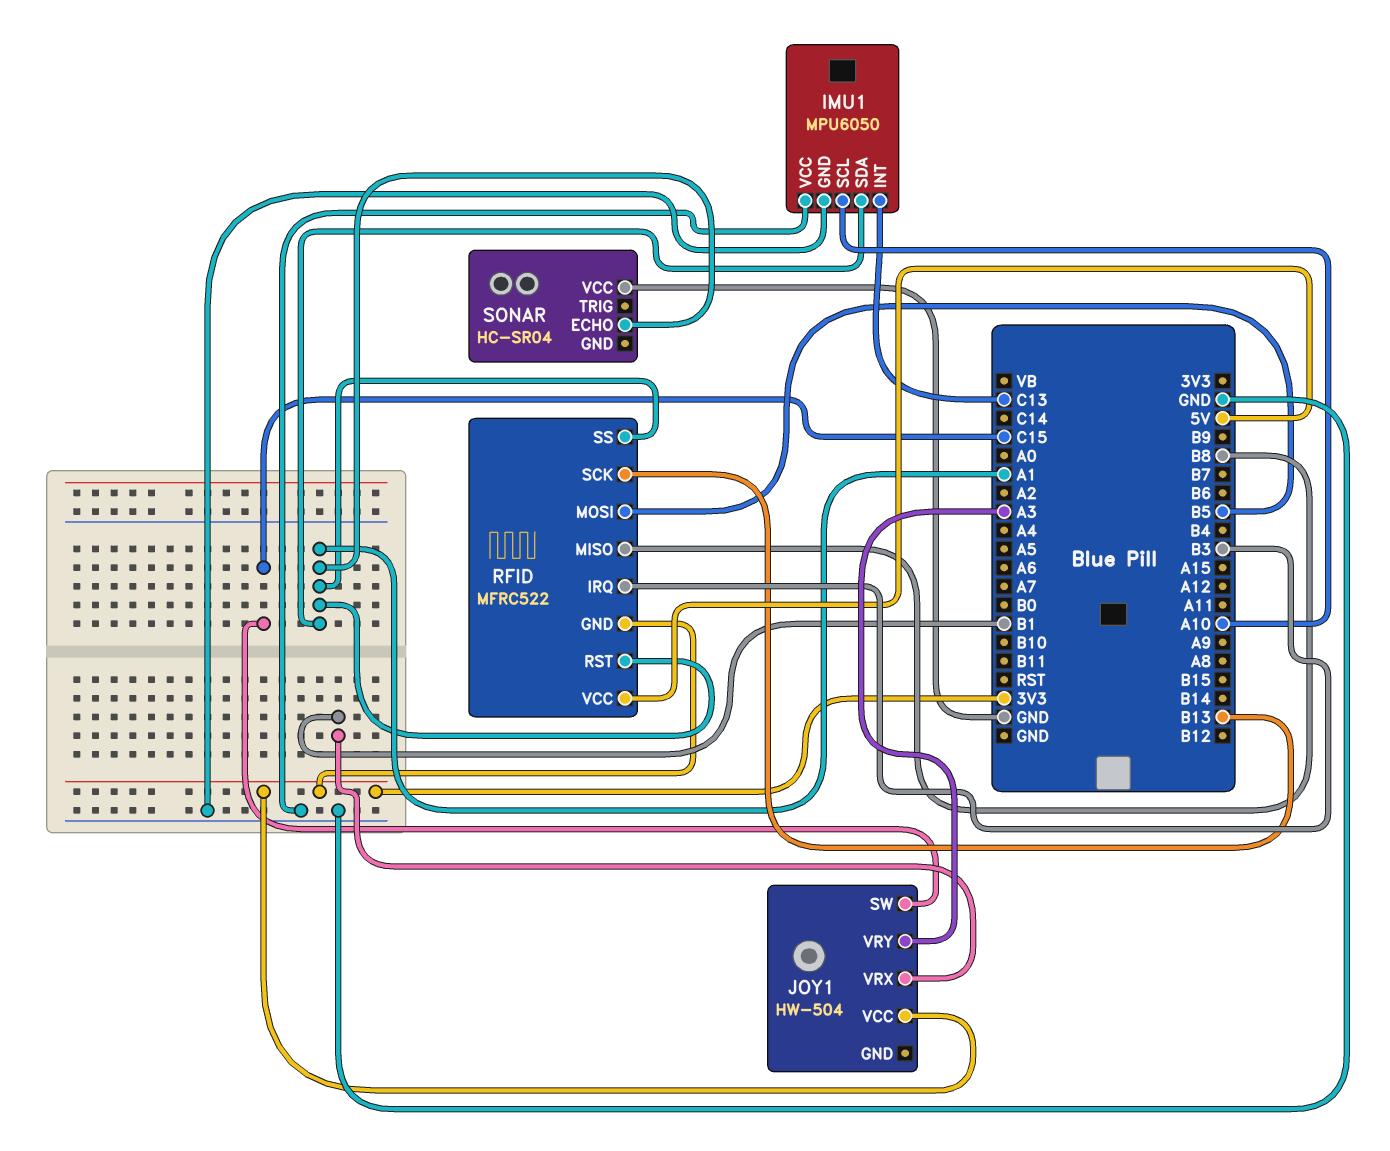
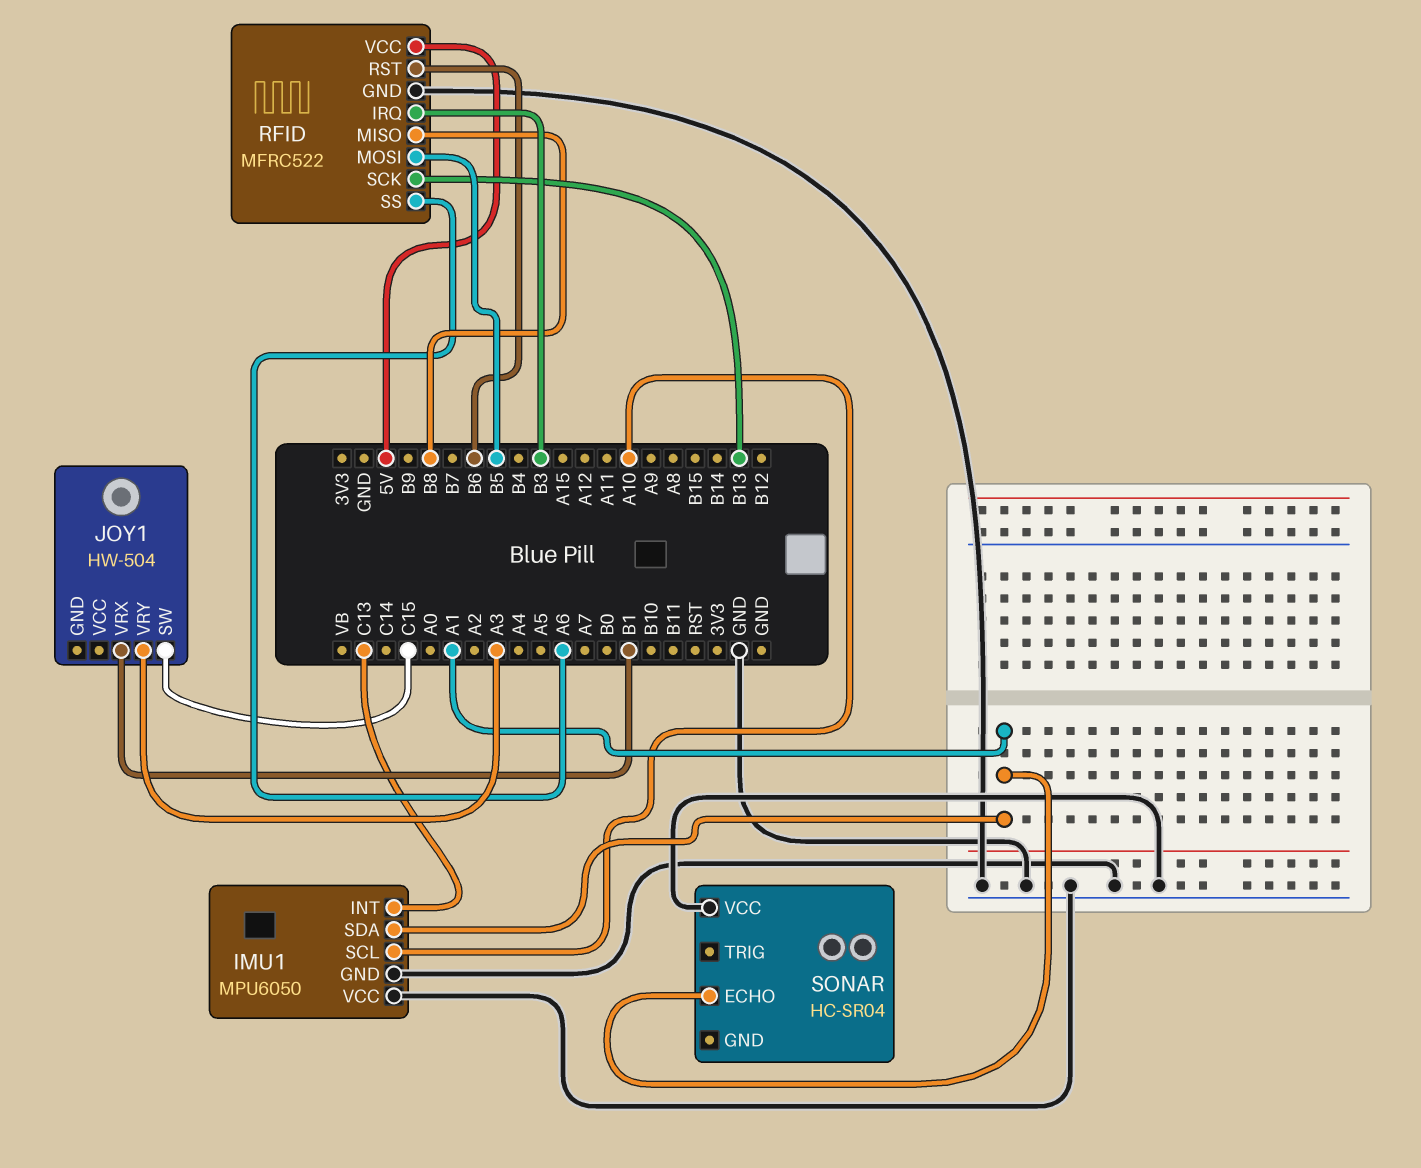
JOY1 pin VCC: 3V3 -> none
RFID pin GND: 3V3 -> GND
RFID pin RST: A1 -> B6
RFID pin SS: A1 -> A6

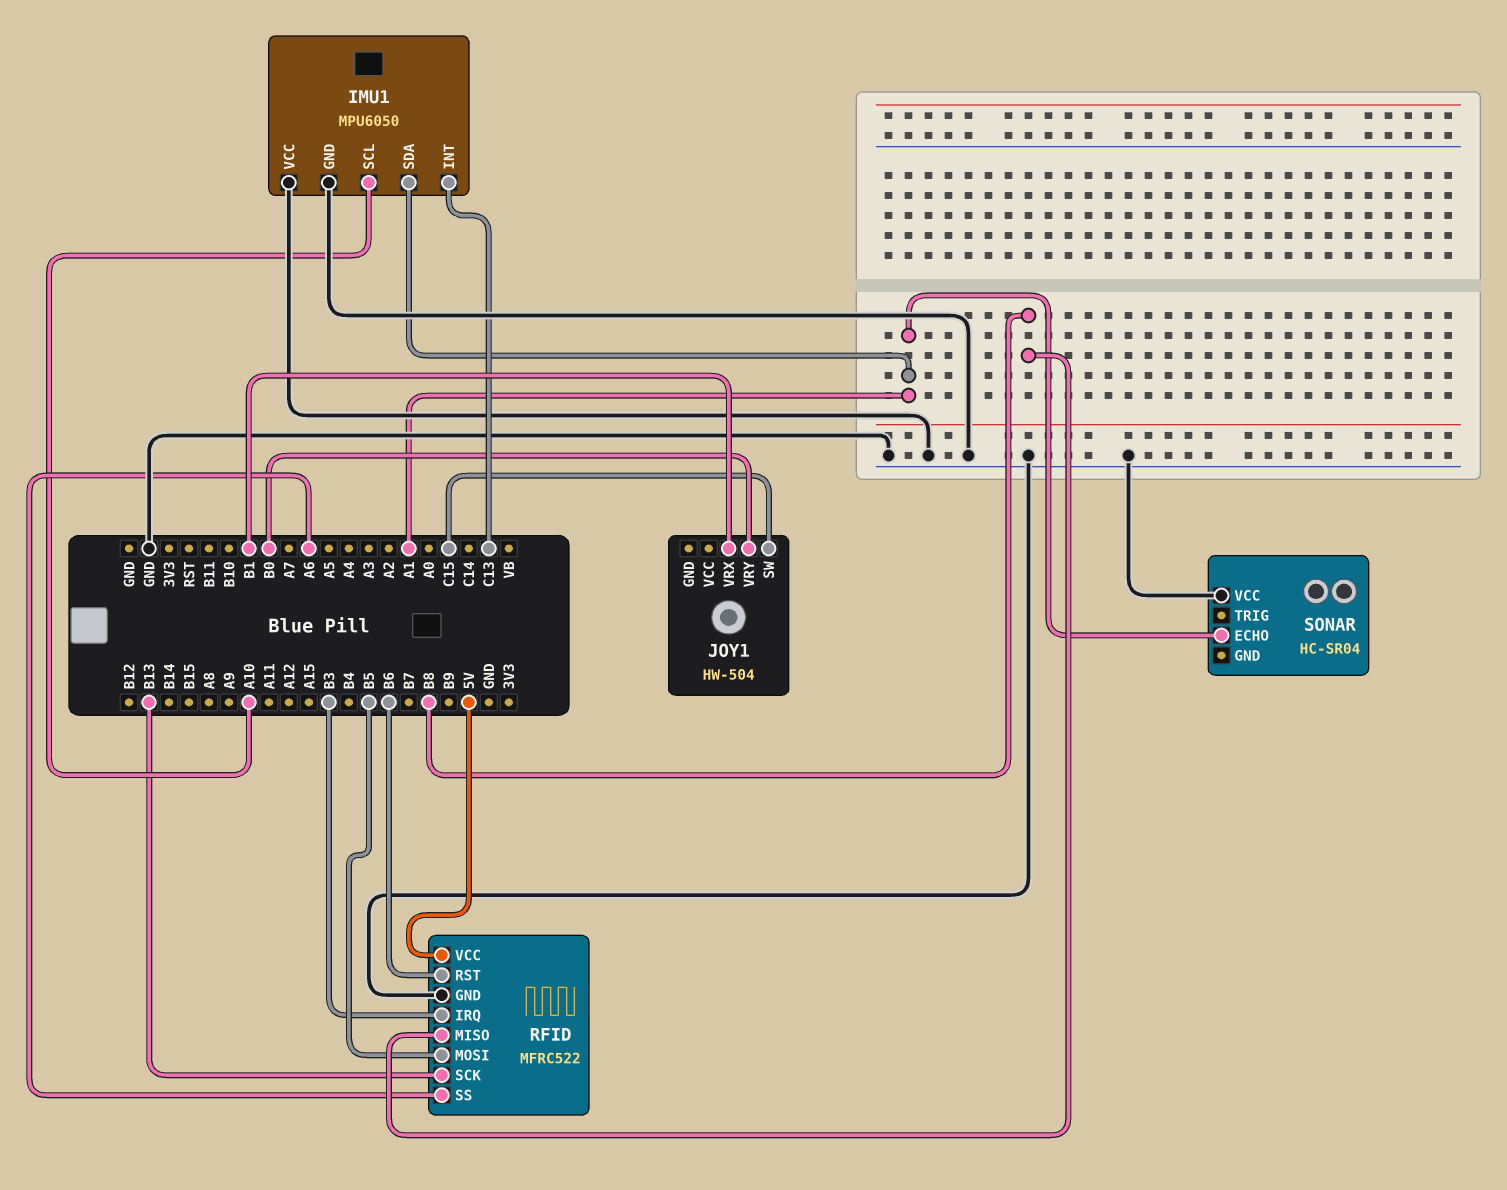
JOY1 pin VRY: A3 -> B0

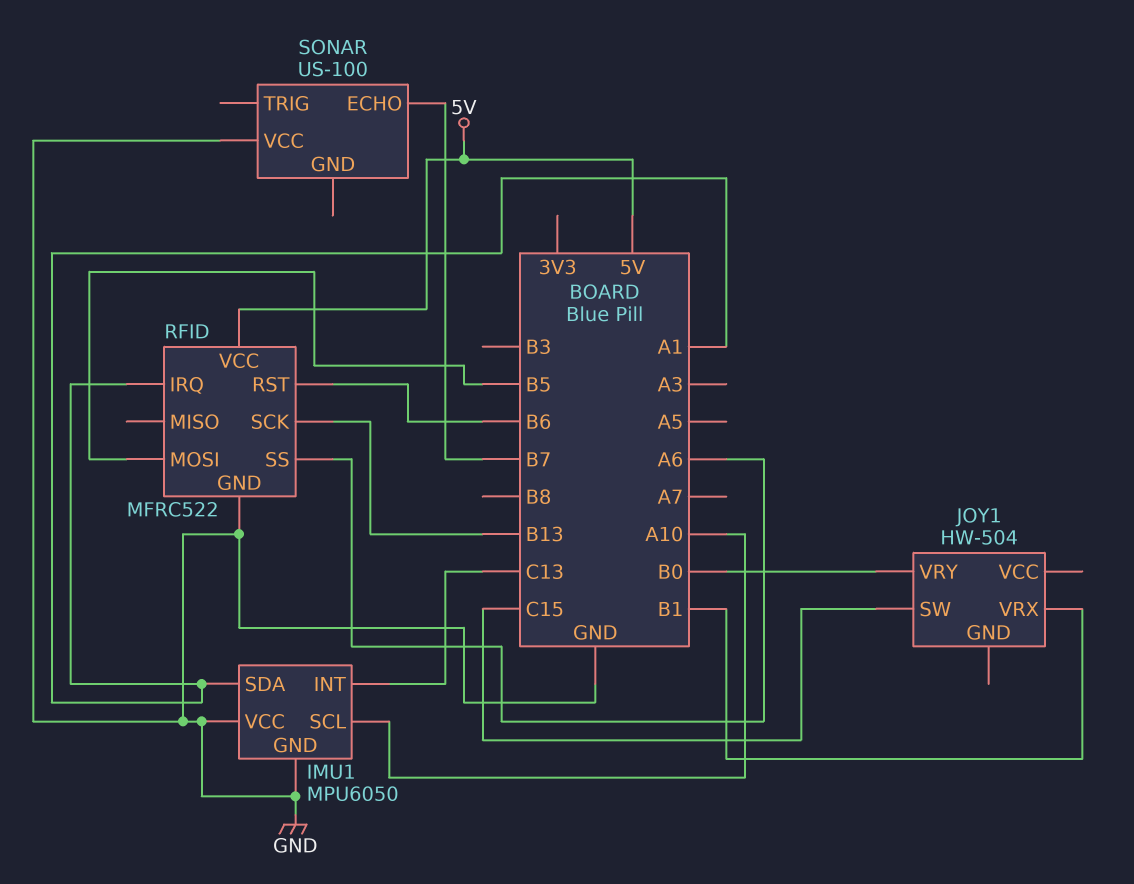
RFID pin IRQ: B3 -> A1
RFID pin MISO: B8 -> none
SONAR: HC-SR04 -> US-100
SONAR pin ECHO: A1 -> B7

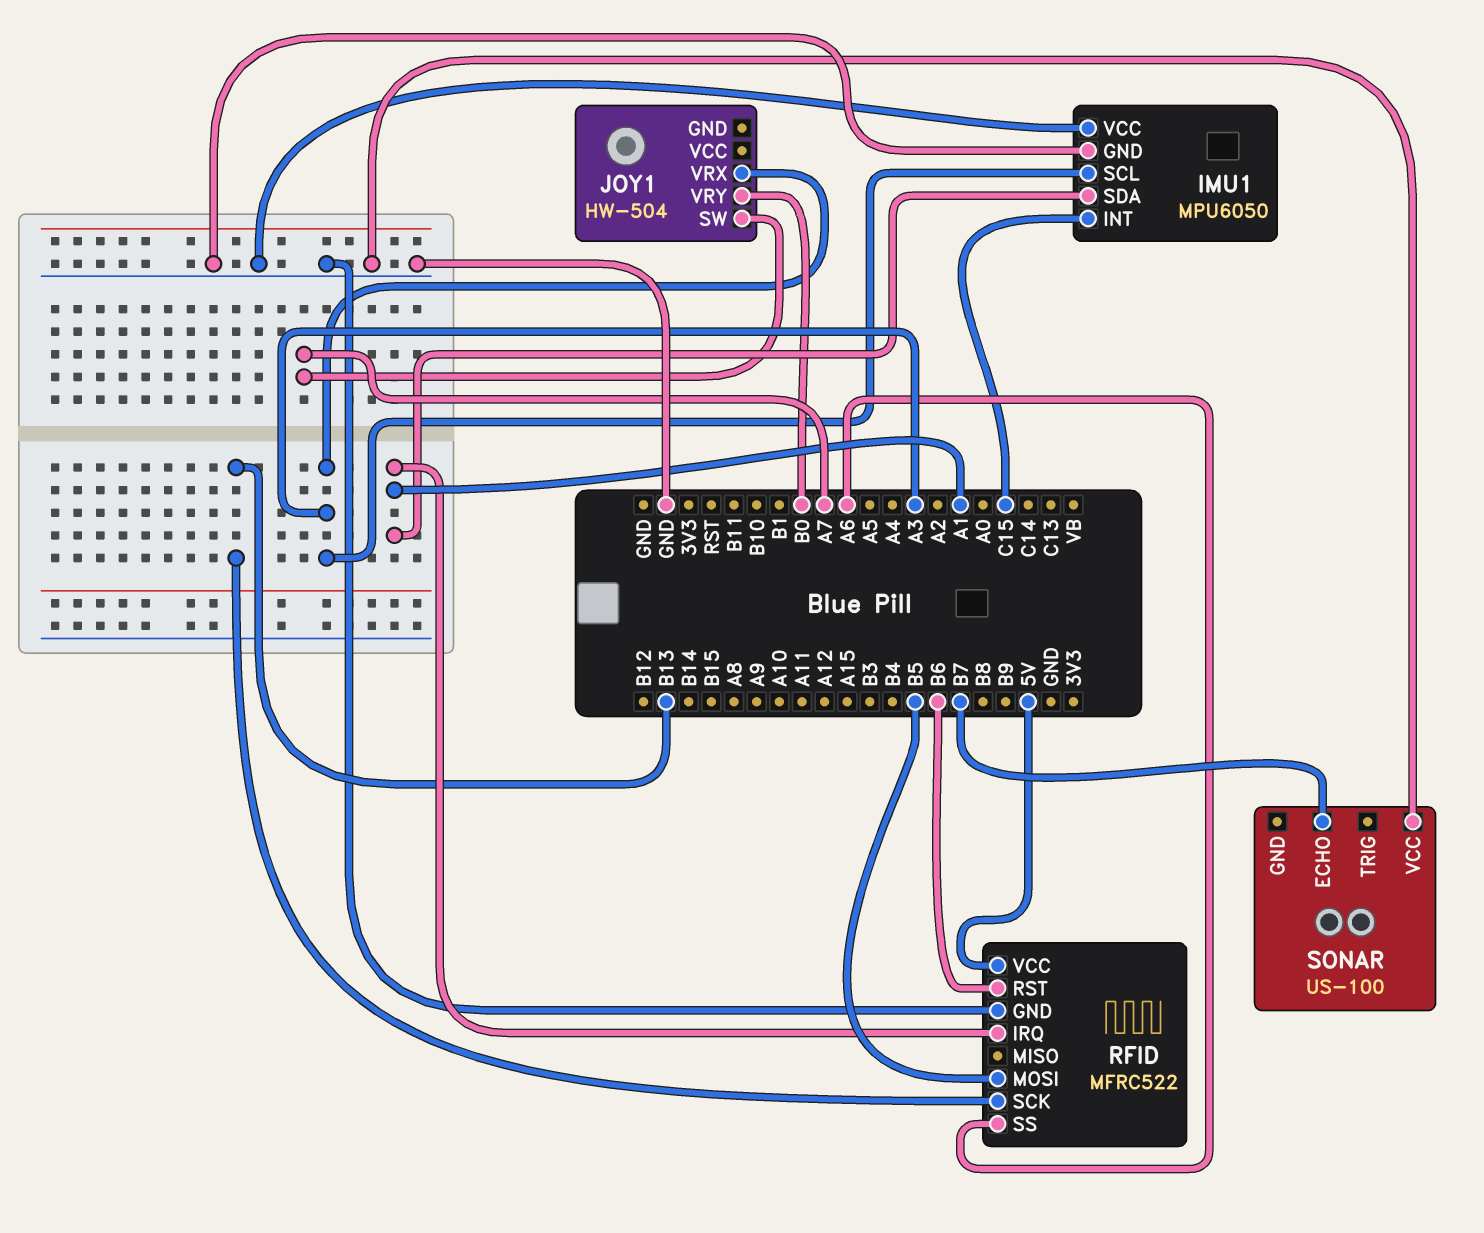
IMU1 pin INT: C13 -> C15
IMU1 pin SCL: A10 -> A3
JOY1 pin SW: C15 -> A7
JOY1 pin VRX: B1 -> A3

